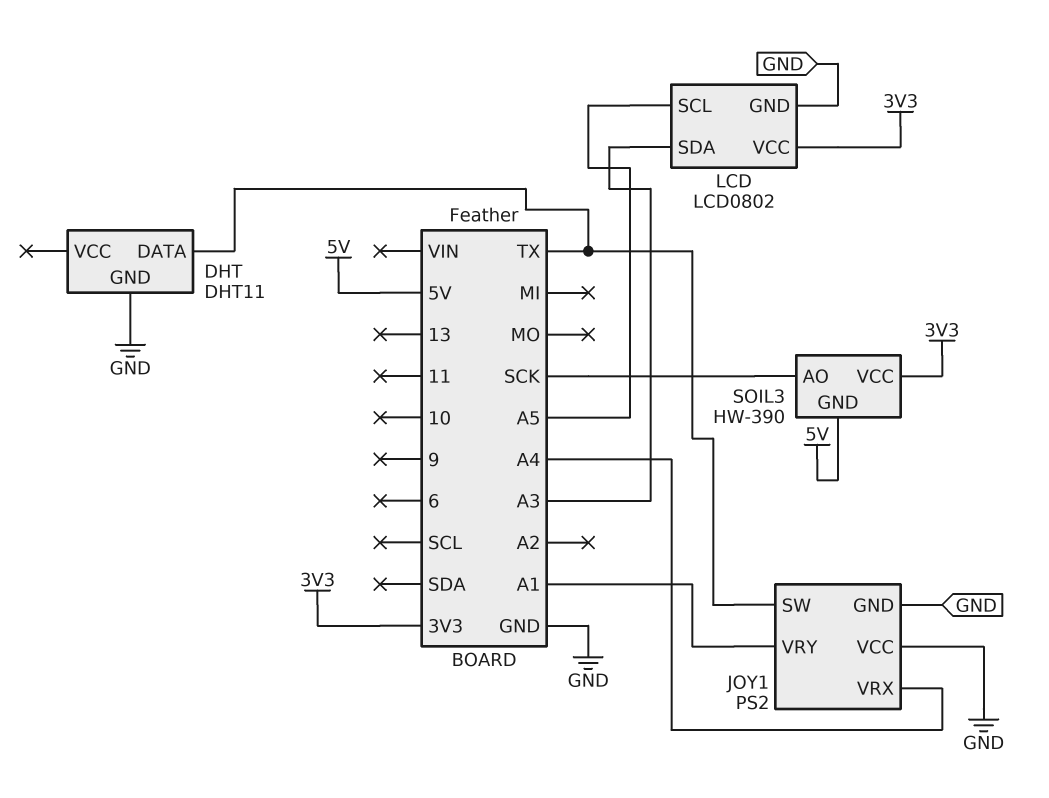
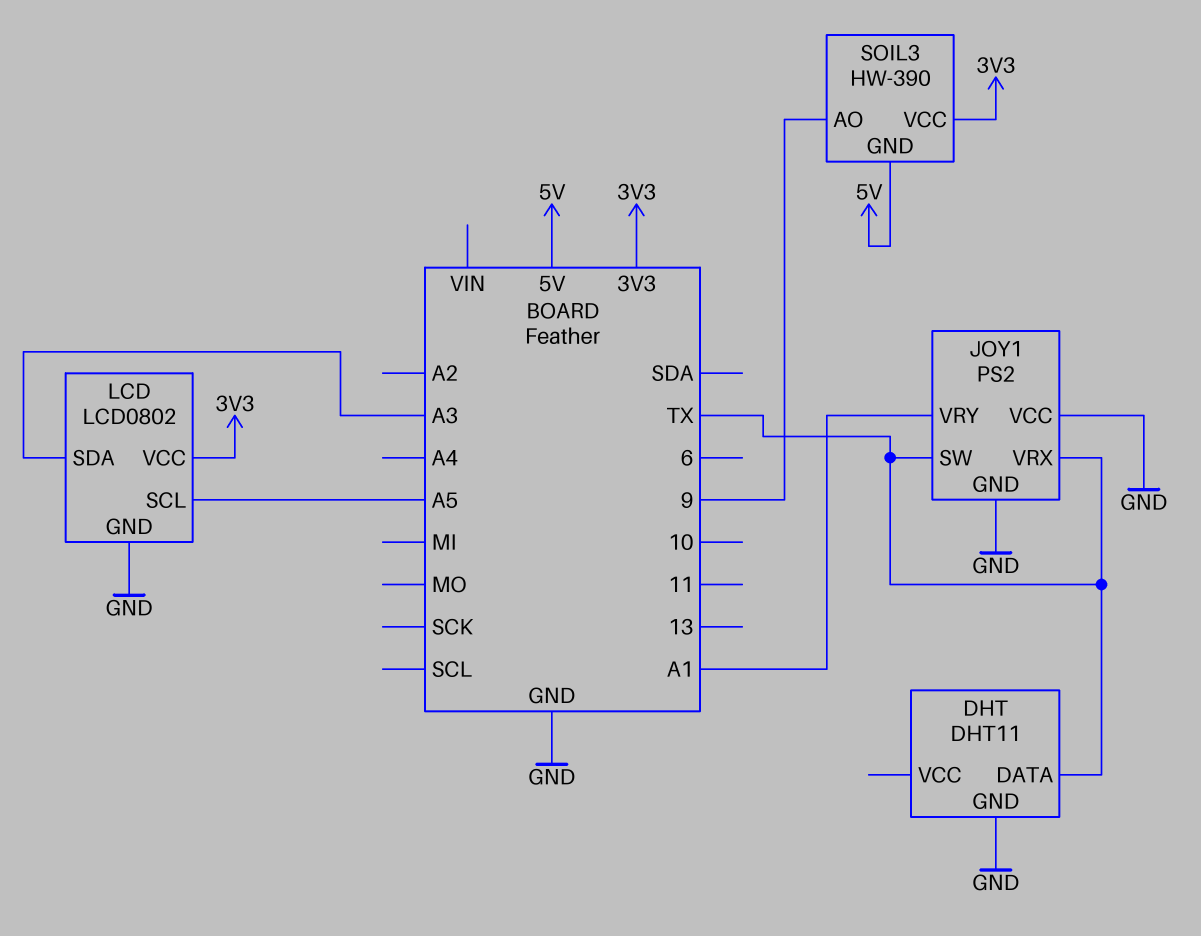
JOY1 pin VRX: A4 -> TX
SOIL3 pin AO: SCK -> 9

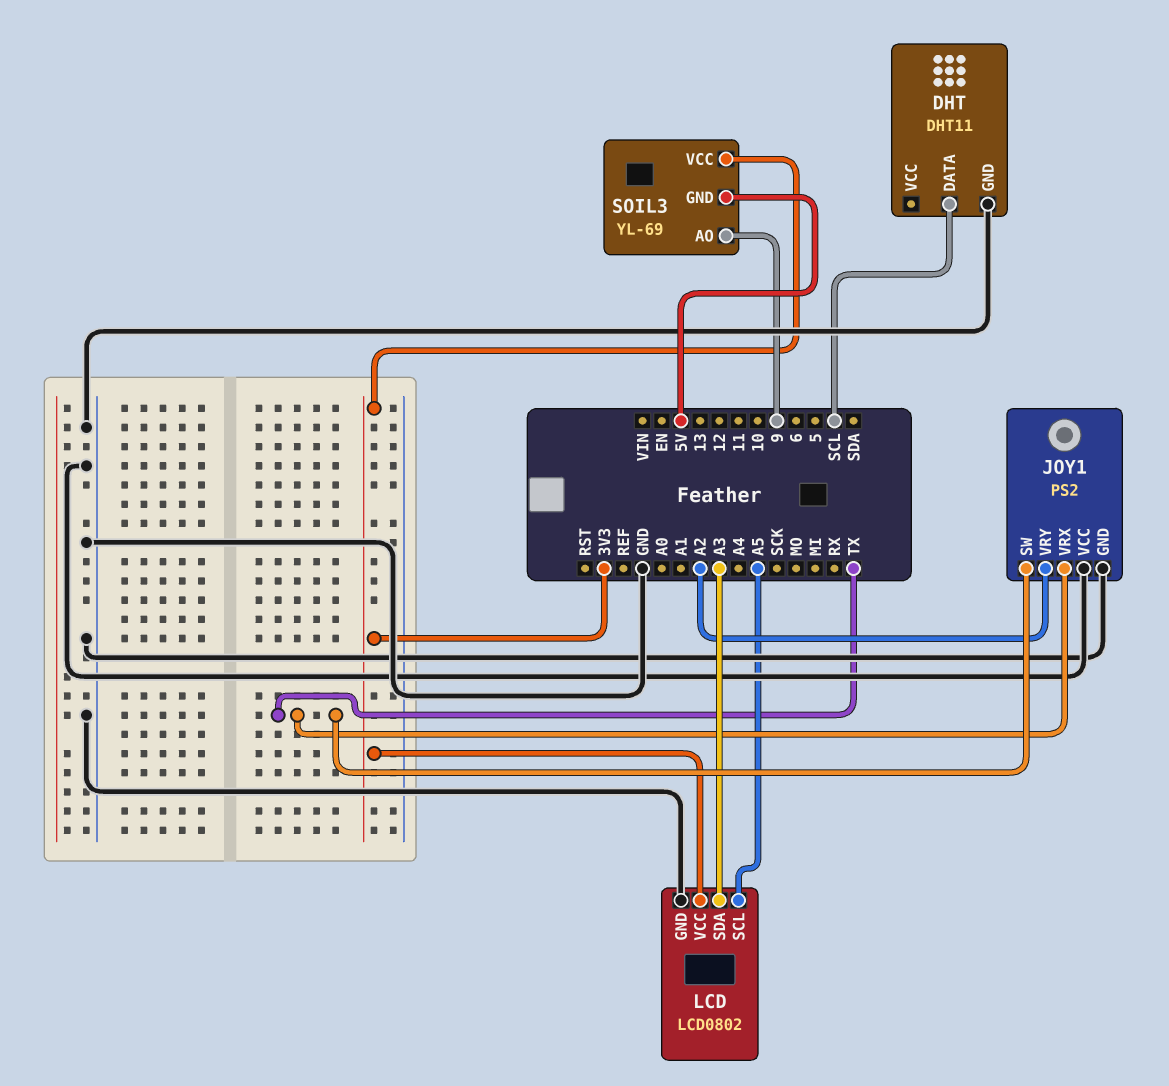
DHT pin DATA: TX -> SCL
JOY1 pin VRY: A1 -> A2
SOIL3: HW-390 -> YL-69

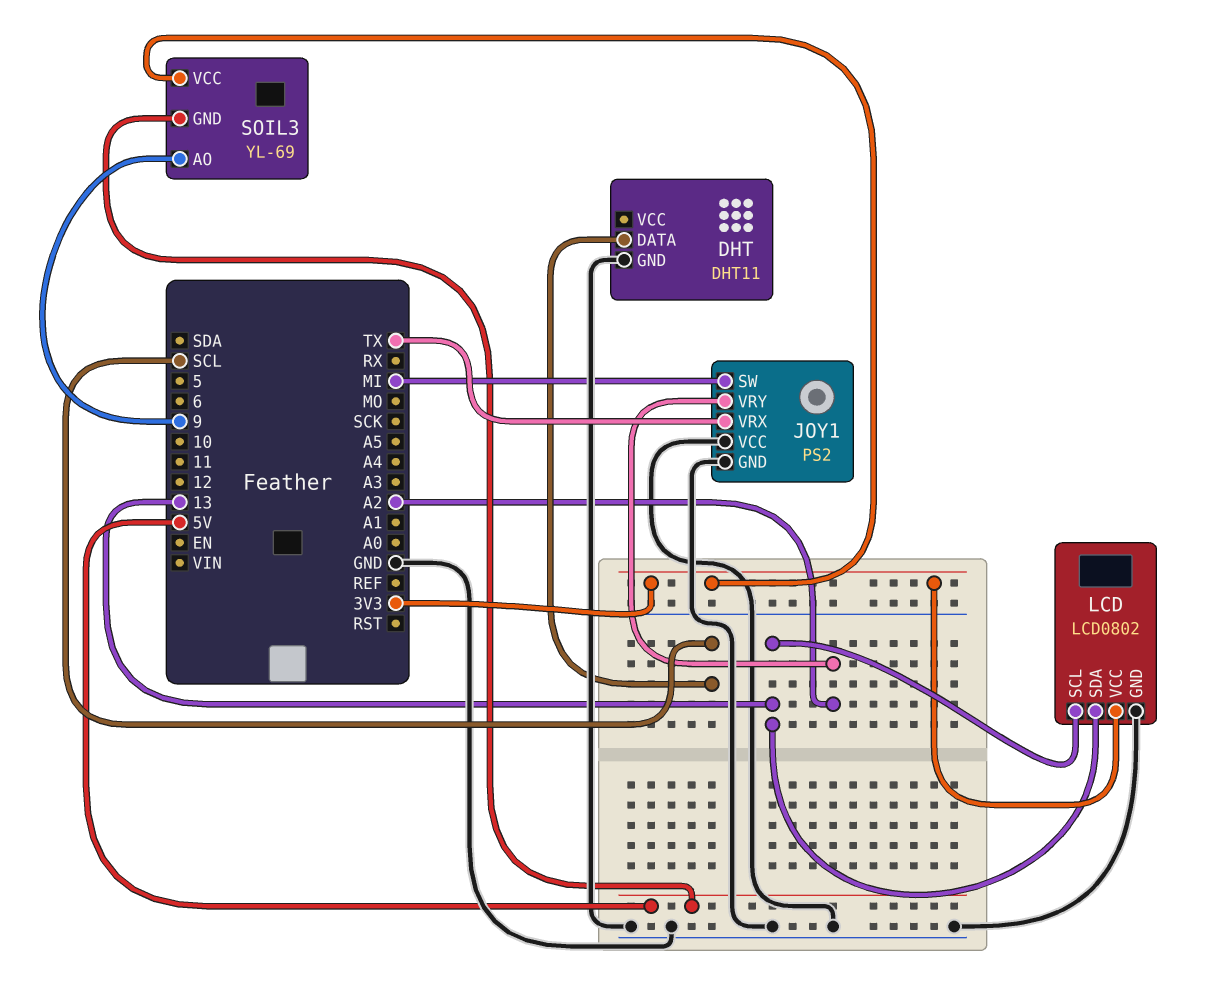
JOY1 pin SW: TX -> MI
LCD pin SCL: A5 -> 13
LCD pin SDA: A3 -> 13

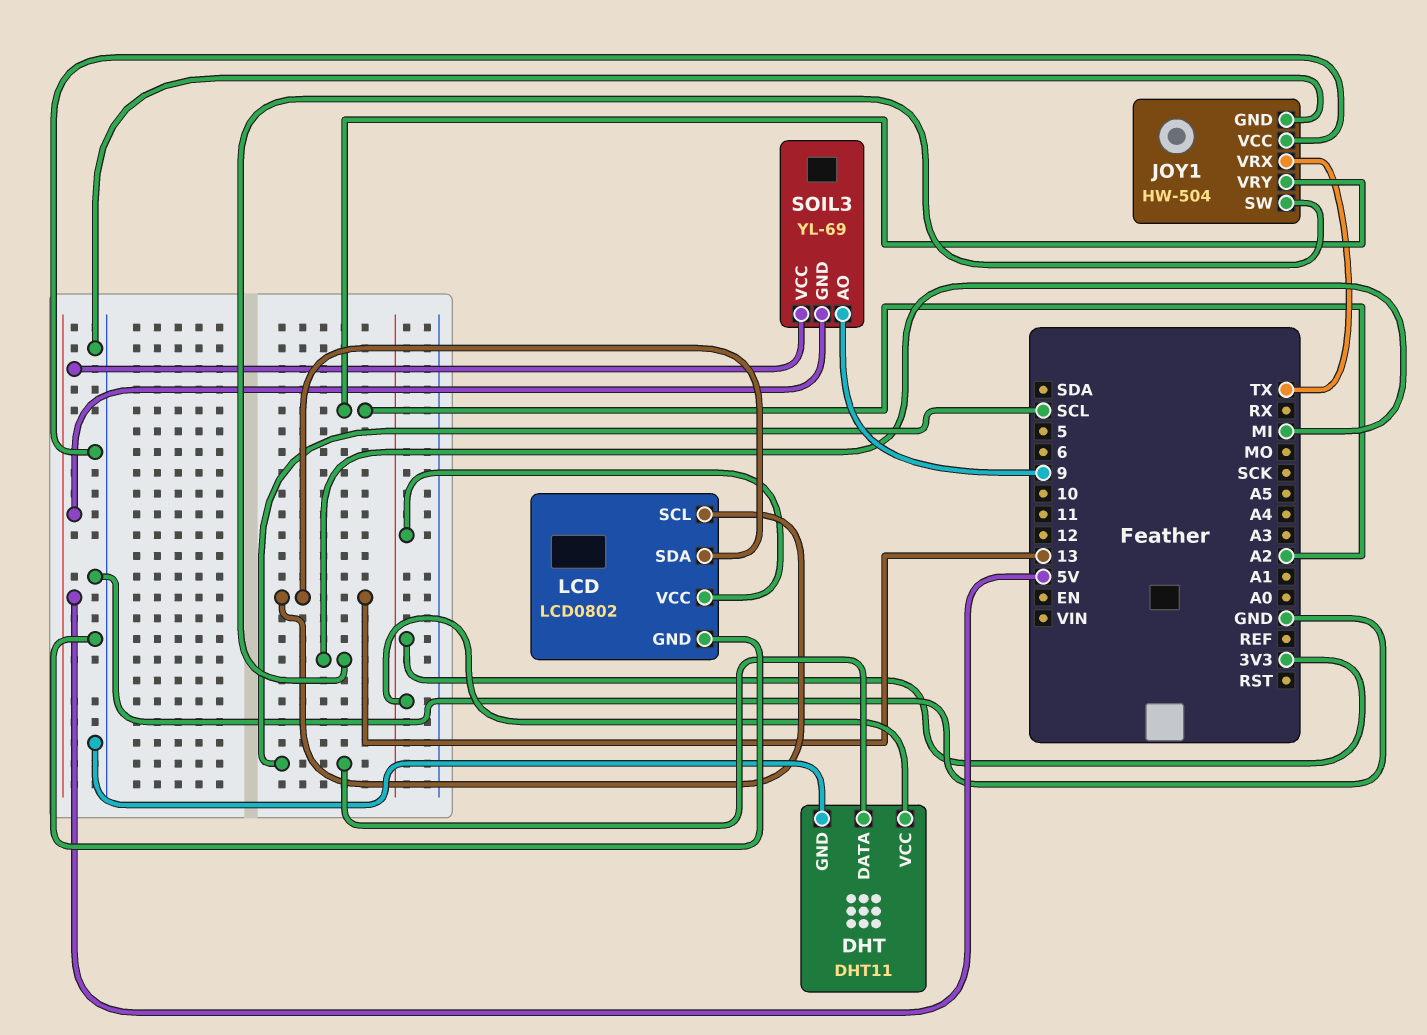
DHT pin VCC: none -> 3V3
JOY1: PS2 -> HW-504
SOIL3 pin VCC: 3V3 -> 5V

